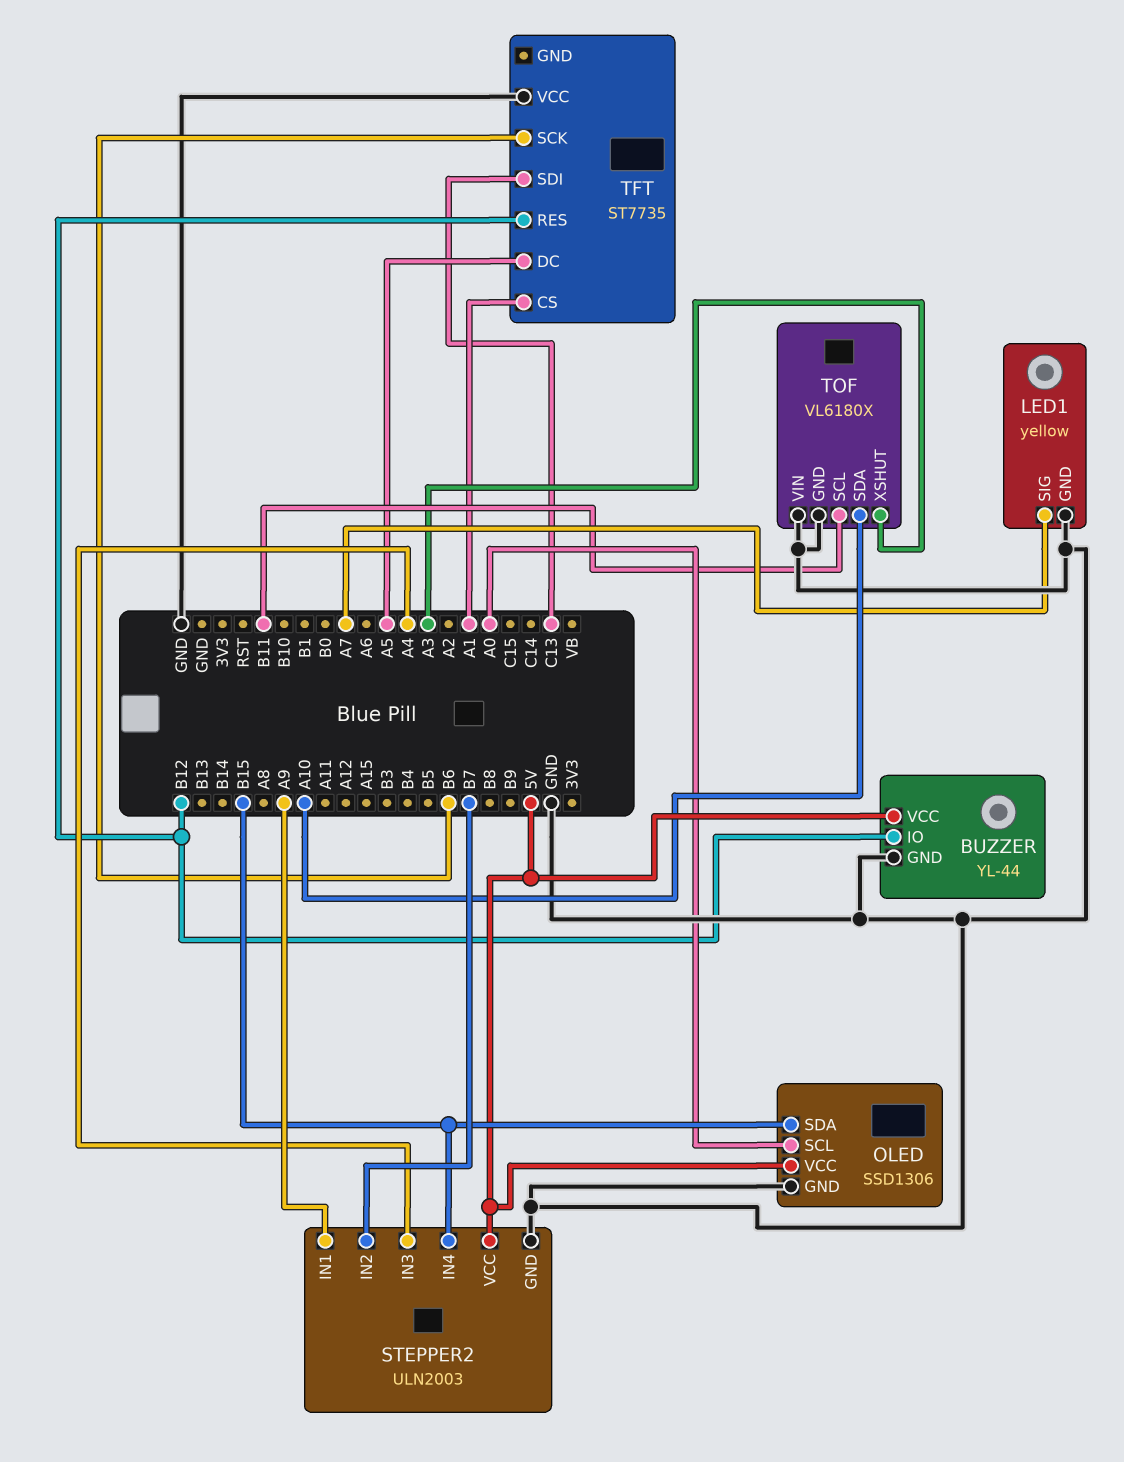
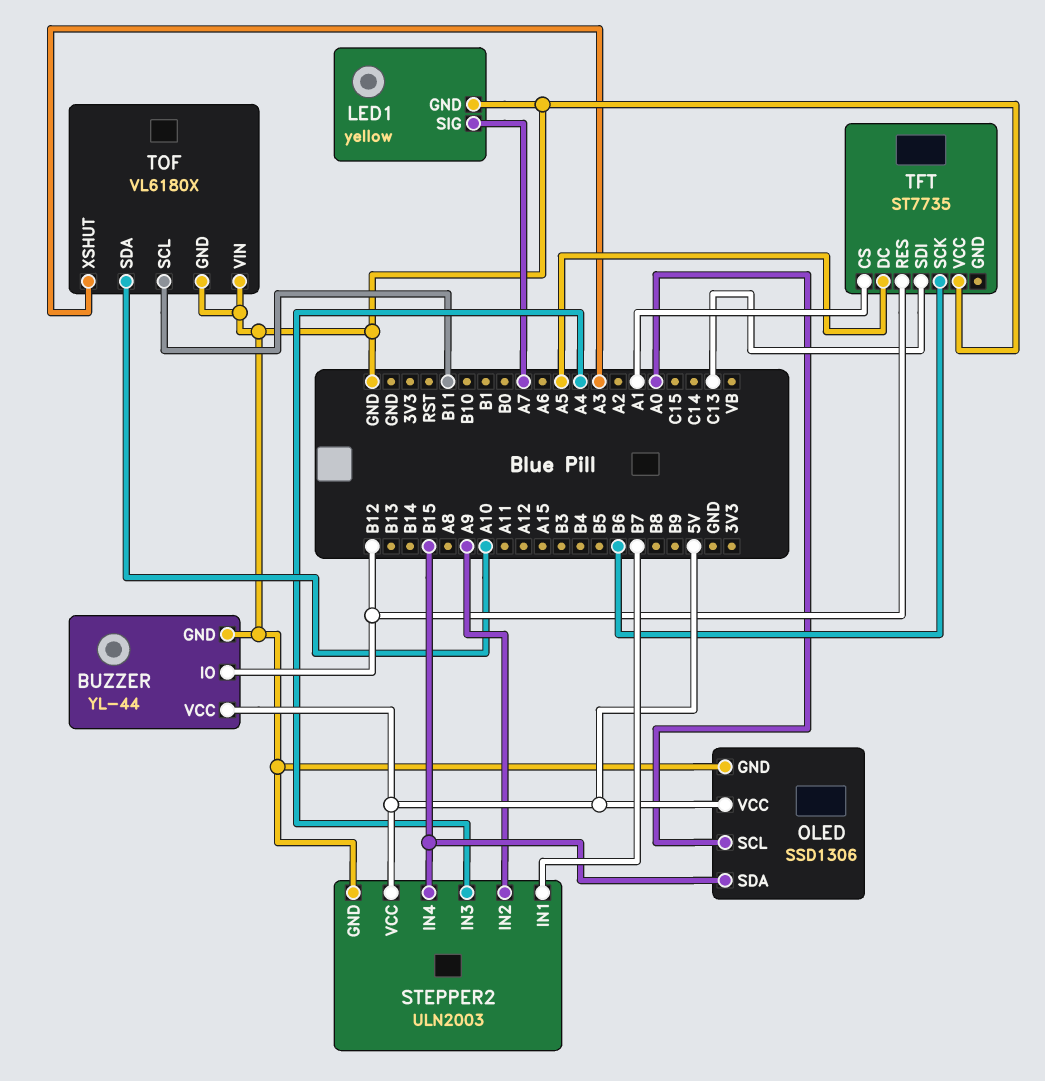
STEPPER2 pin IN1: A9 -> B7
STEPPER2 pin IN2: B7 -> A9

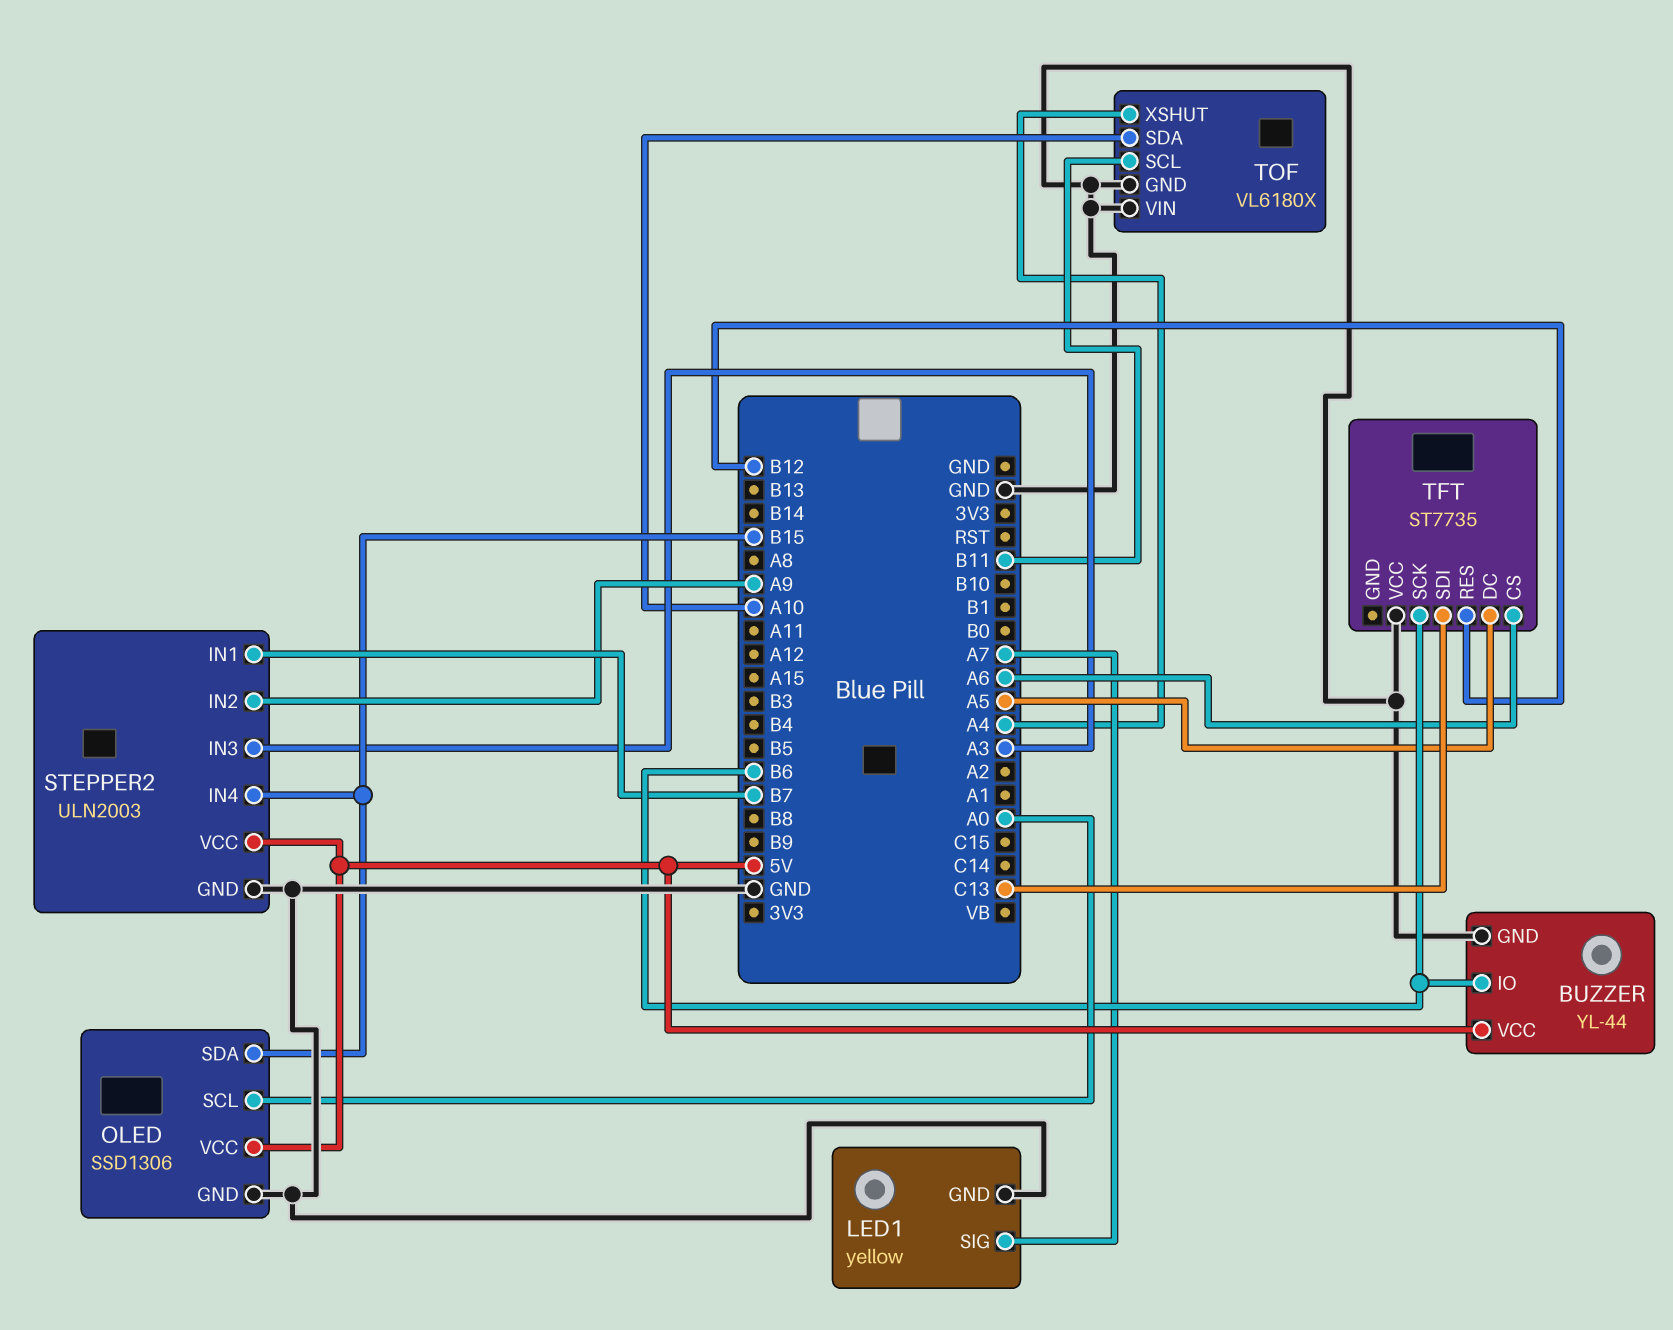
BUZZER pin IO: B12 -> B6
STEPPER2 pin IN3: A4 -> A3
TFT pin CS: A1 -> A6
TOF pin XSHUT: A3 -> A4

